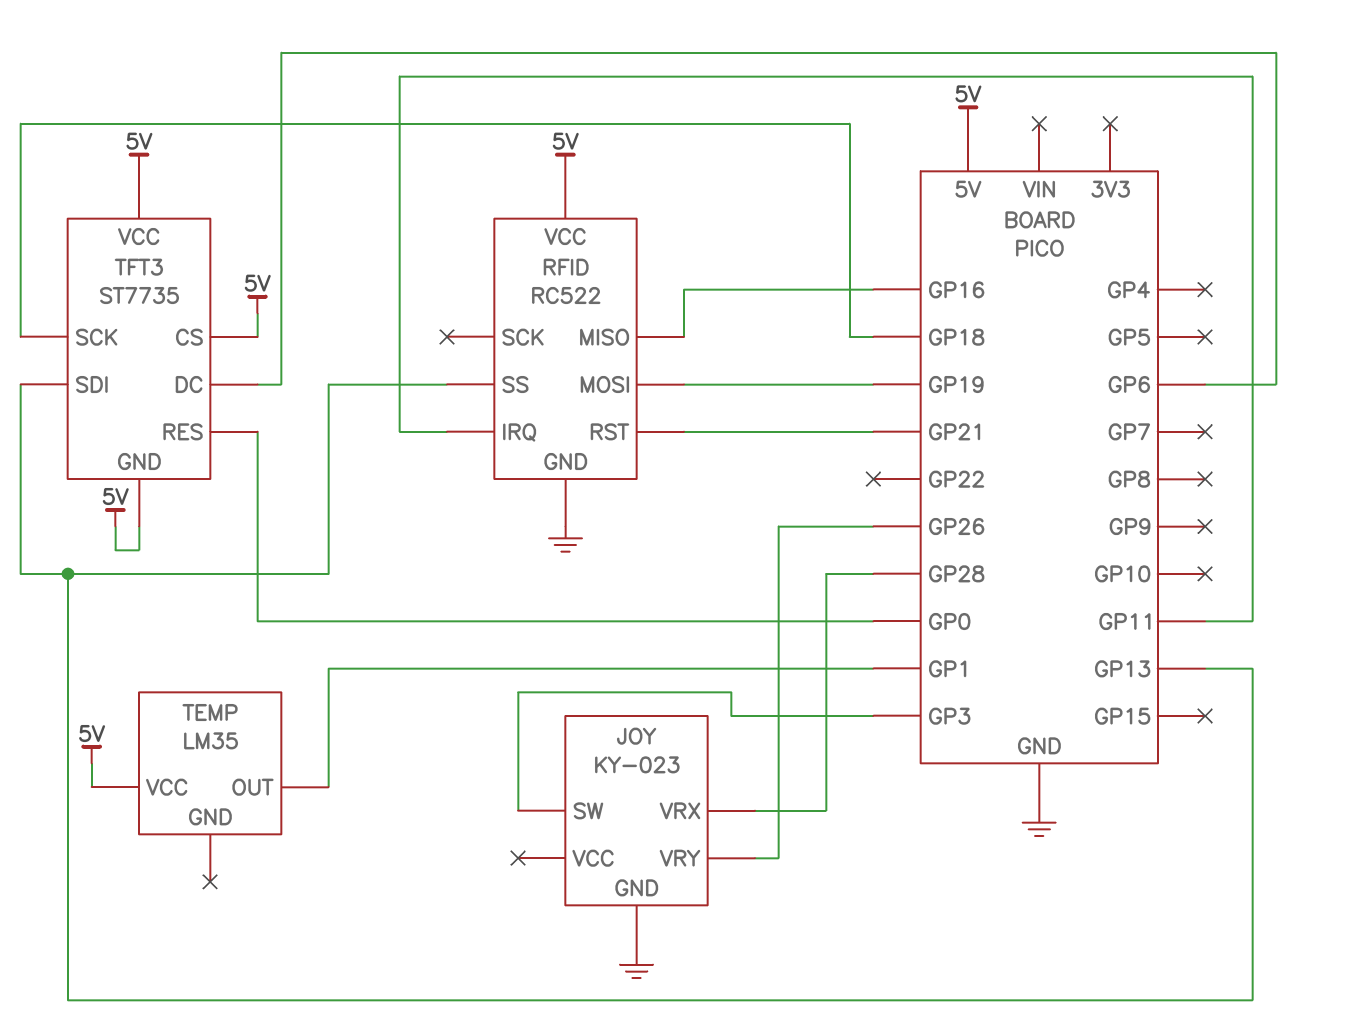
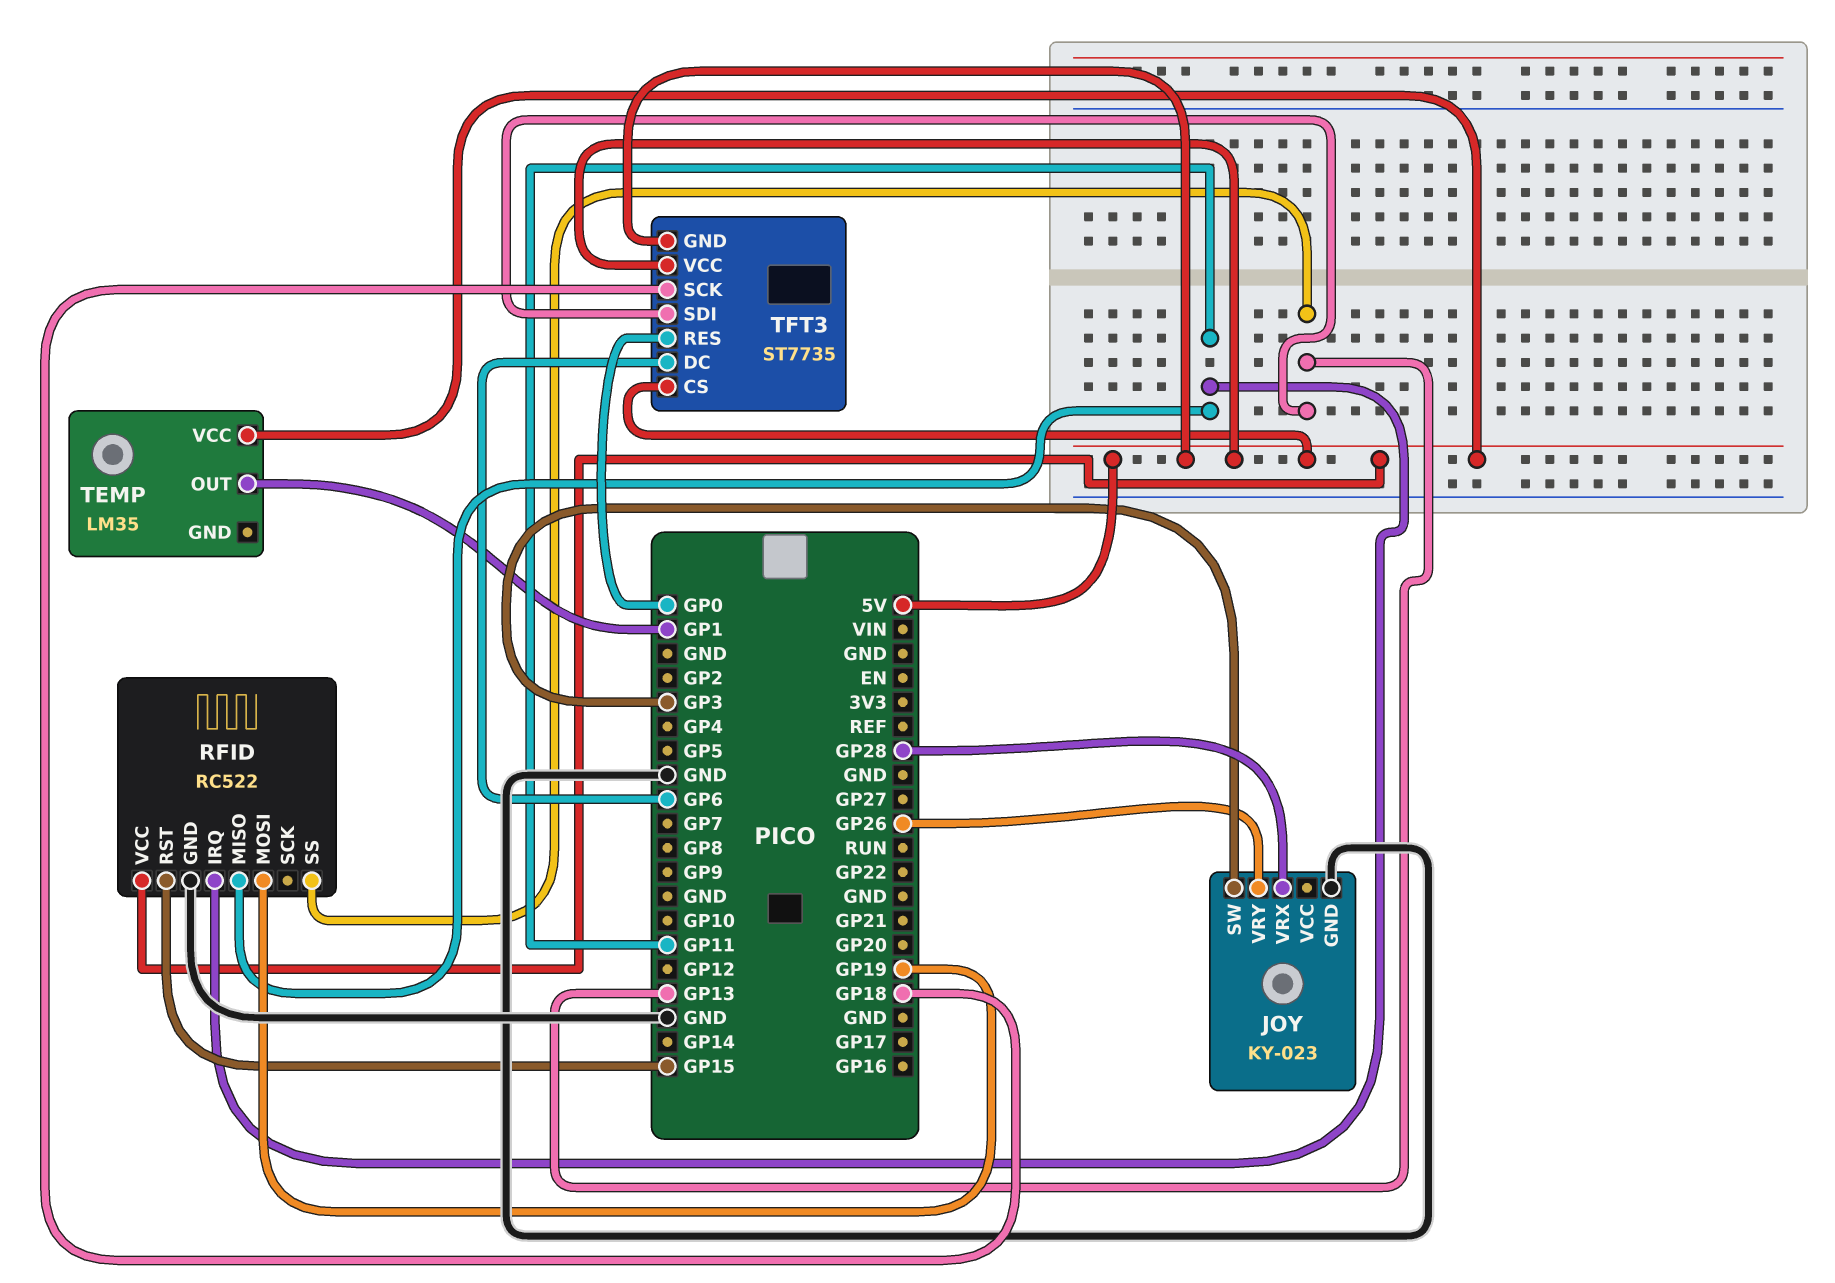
RFID pin MISO: GP16 -> GP11
RFID pin RST: GP21 -> GP15

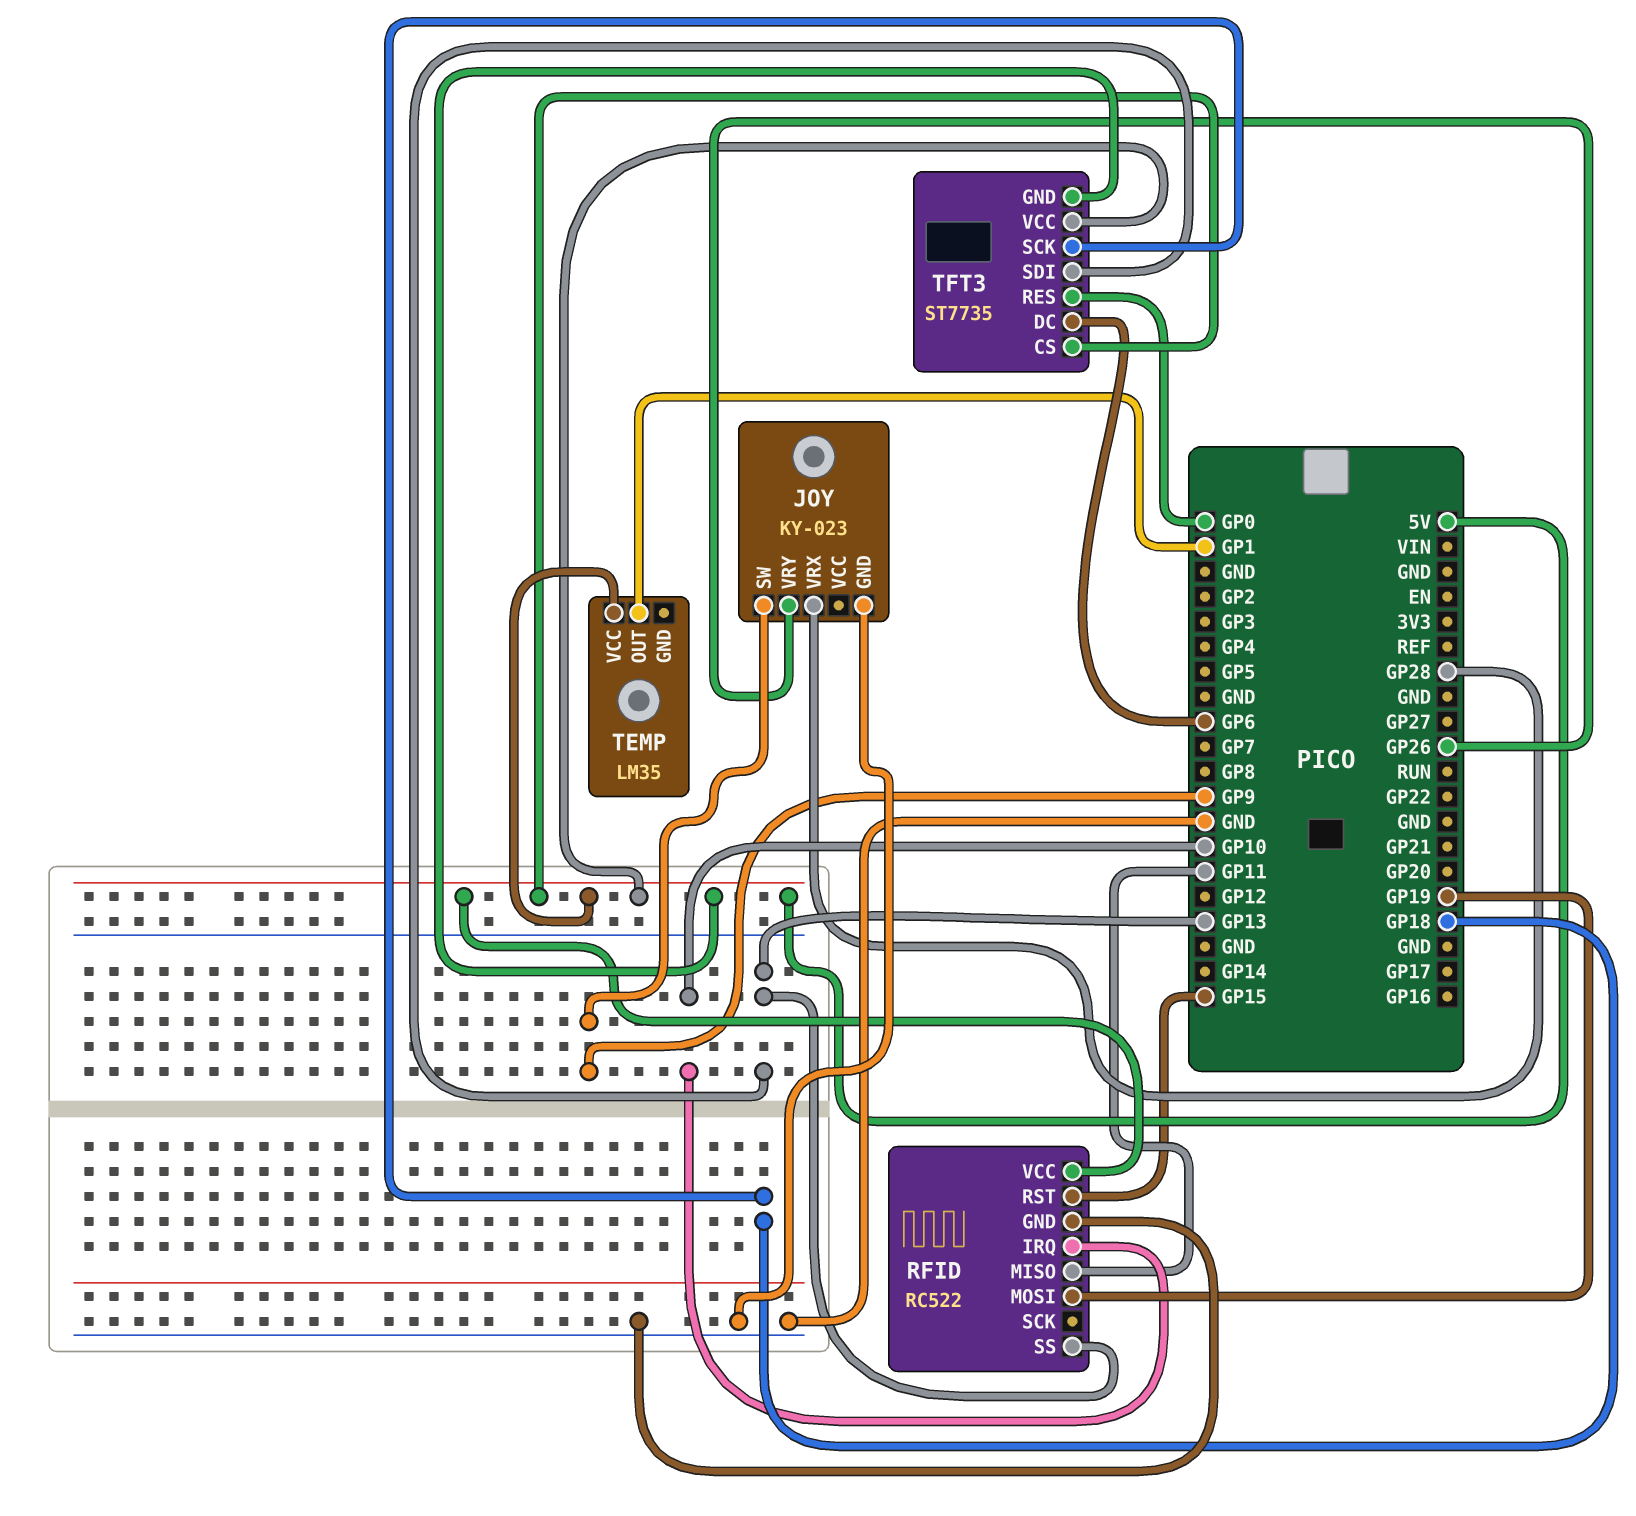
JOY pin SW: GP3 -> GP9
RFID pin IRQ: GP11 -> GP10

